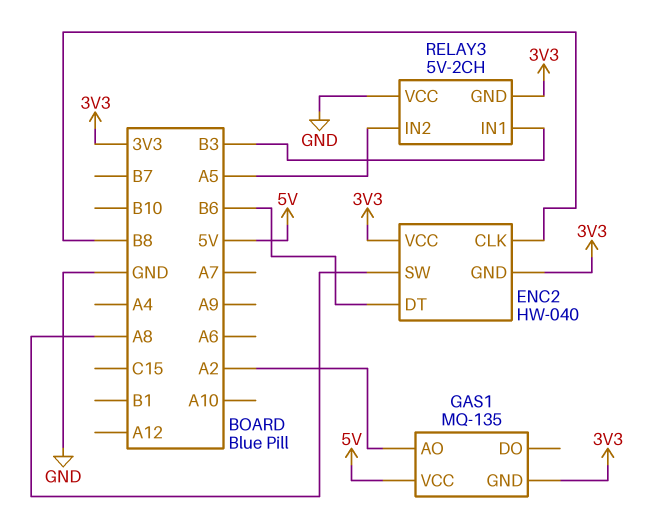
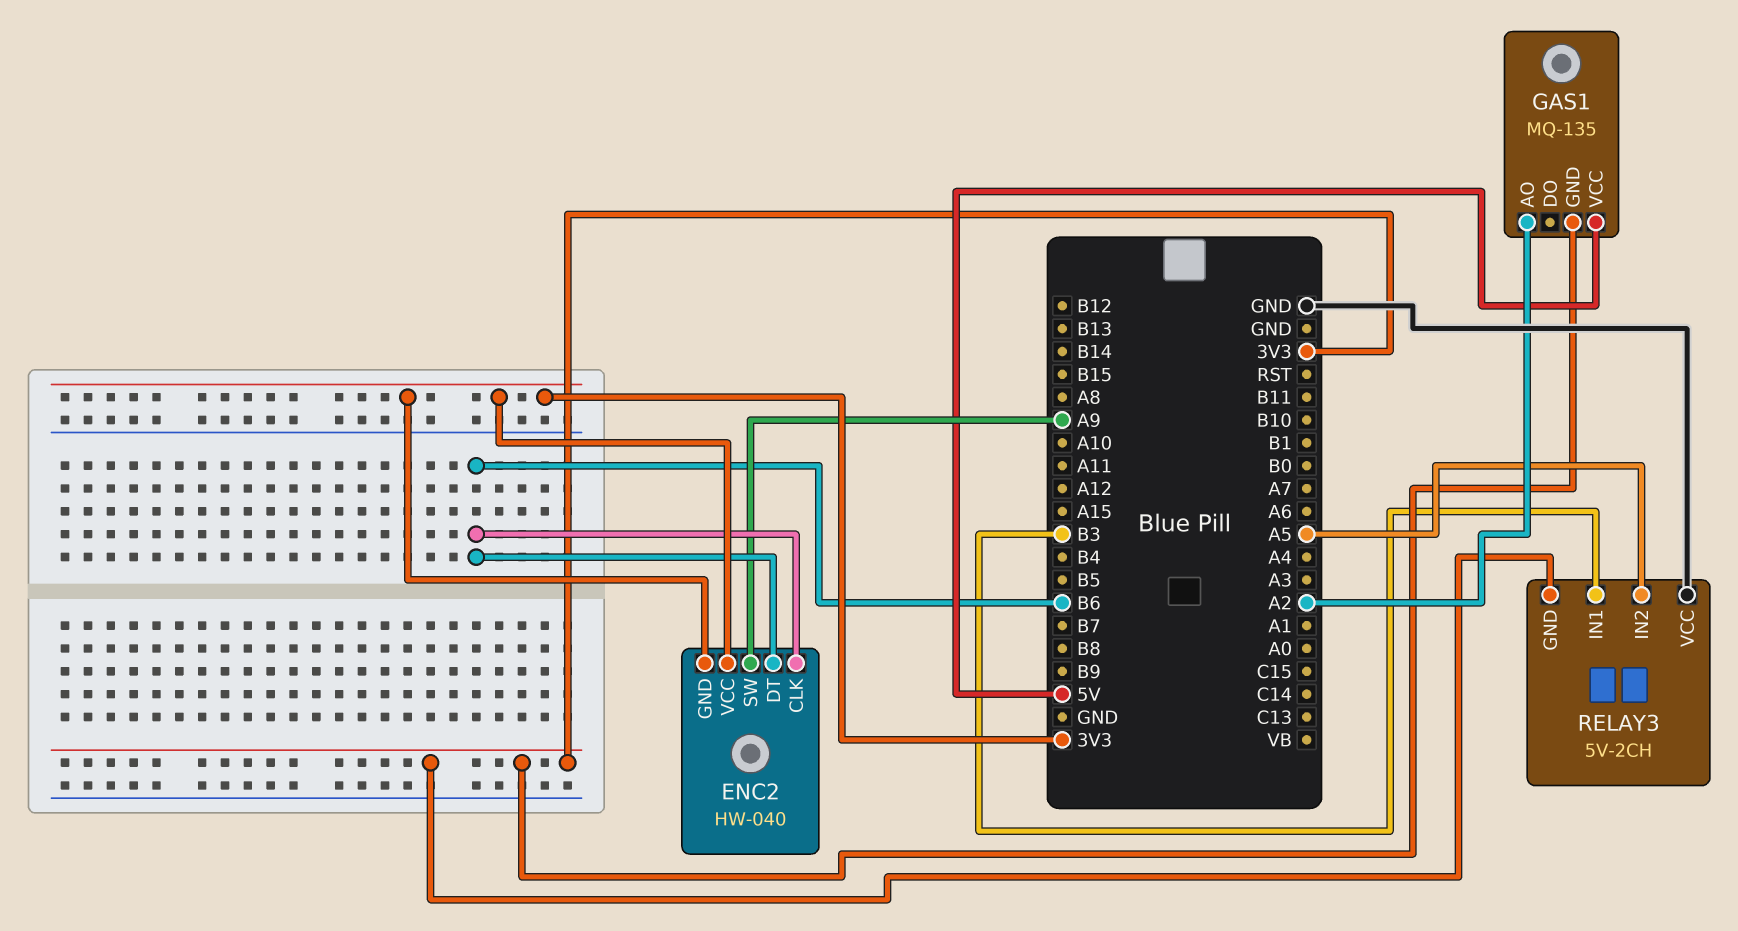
ENC2 pin CLK: B8 -> B6
ENC2 pin SW: A8 -> A9

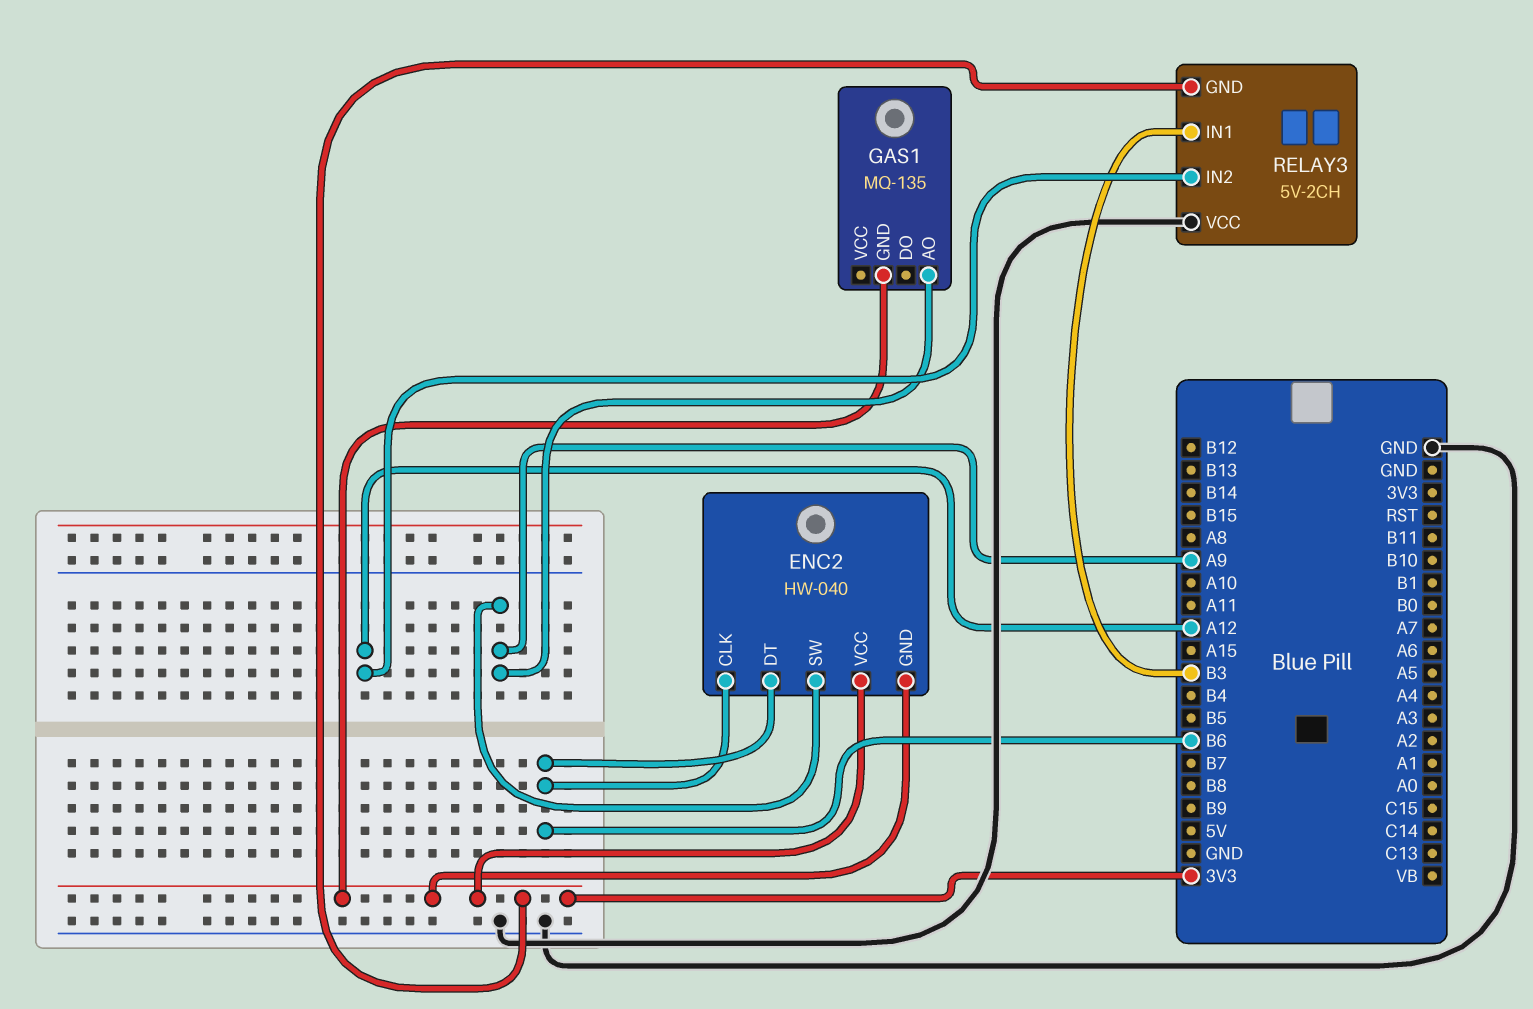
GAS1 pin AO: A2 -> A9
GAS1 pin VCC: 5V -> none
RELAY3 pin IN2: A5 -> A12

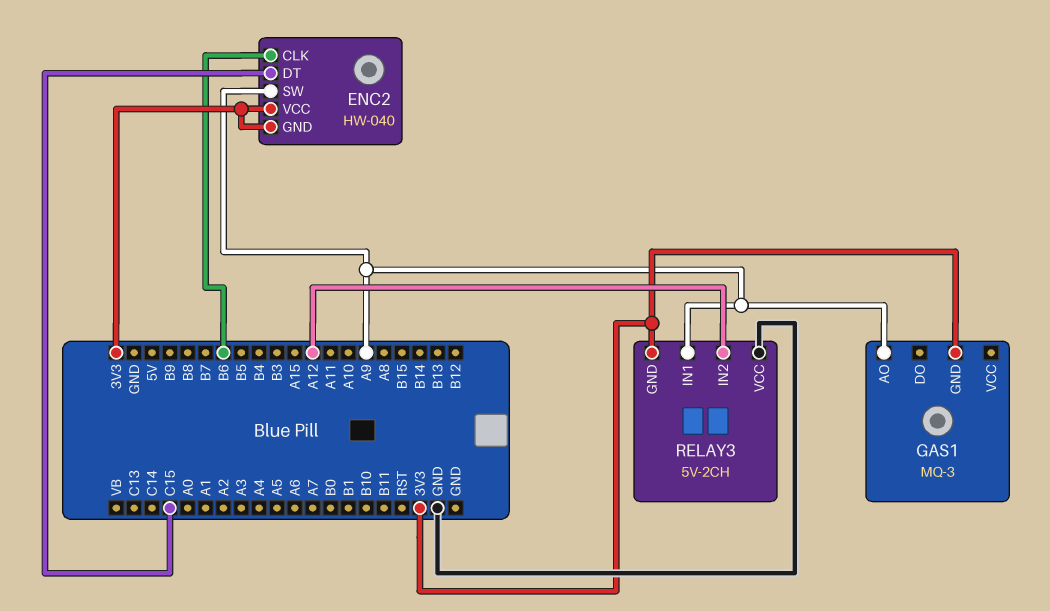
ENC2 pin DT: B6 -> C15
GAS1: MQ-135 -> MQ-3
RELAY3 pin IN1: B3 -> A9

